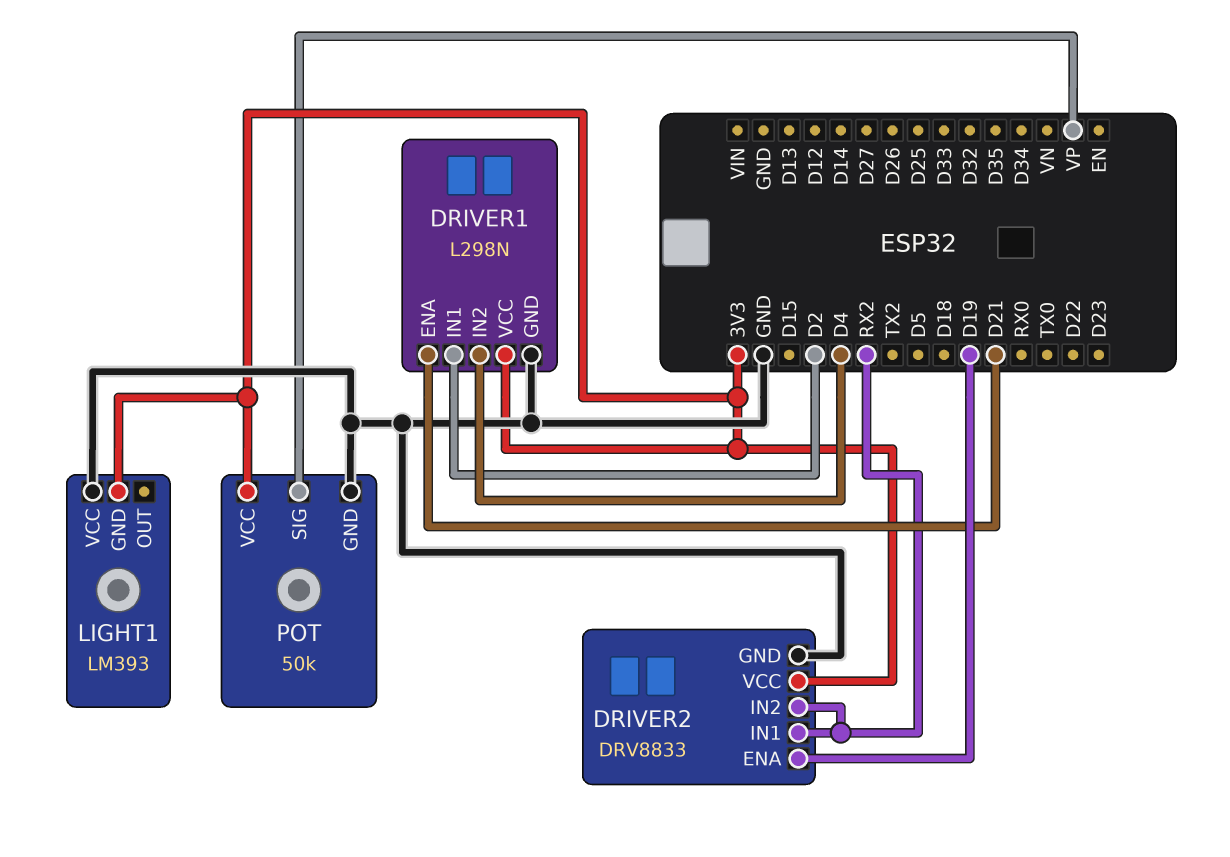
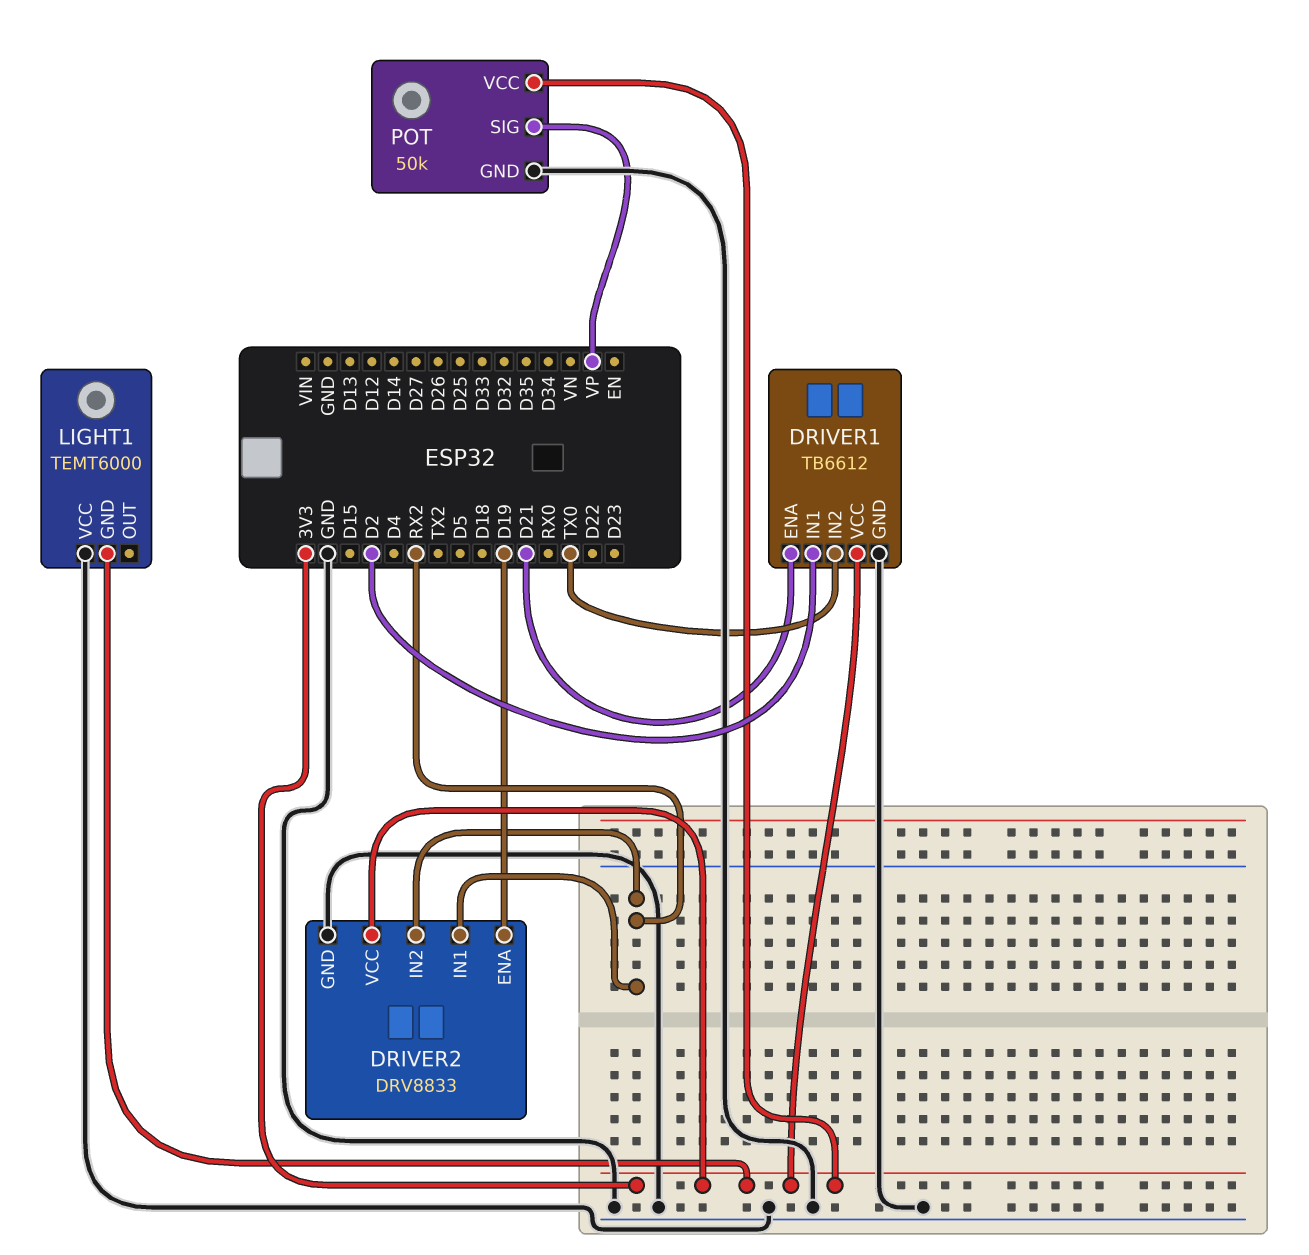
DRIVER1: L298N -> TB6612
DRIVER1 pin IN2: D4 -> TX0
LIGHT1: LM393 -> TEMT6000

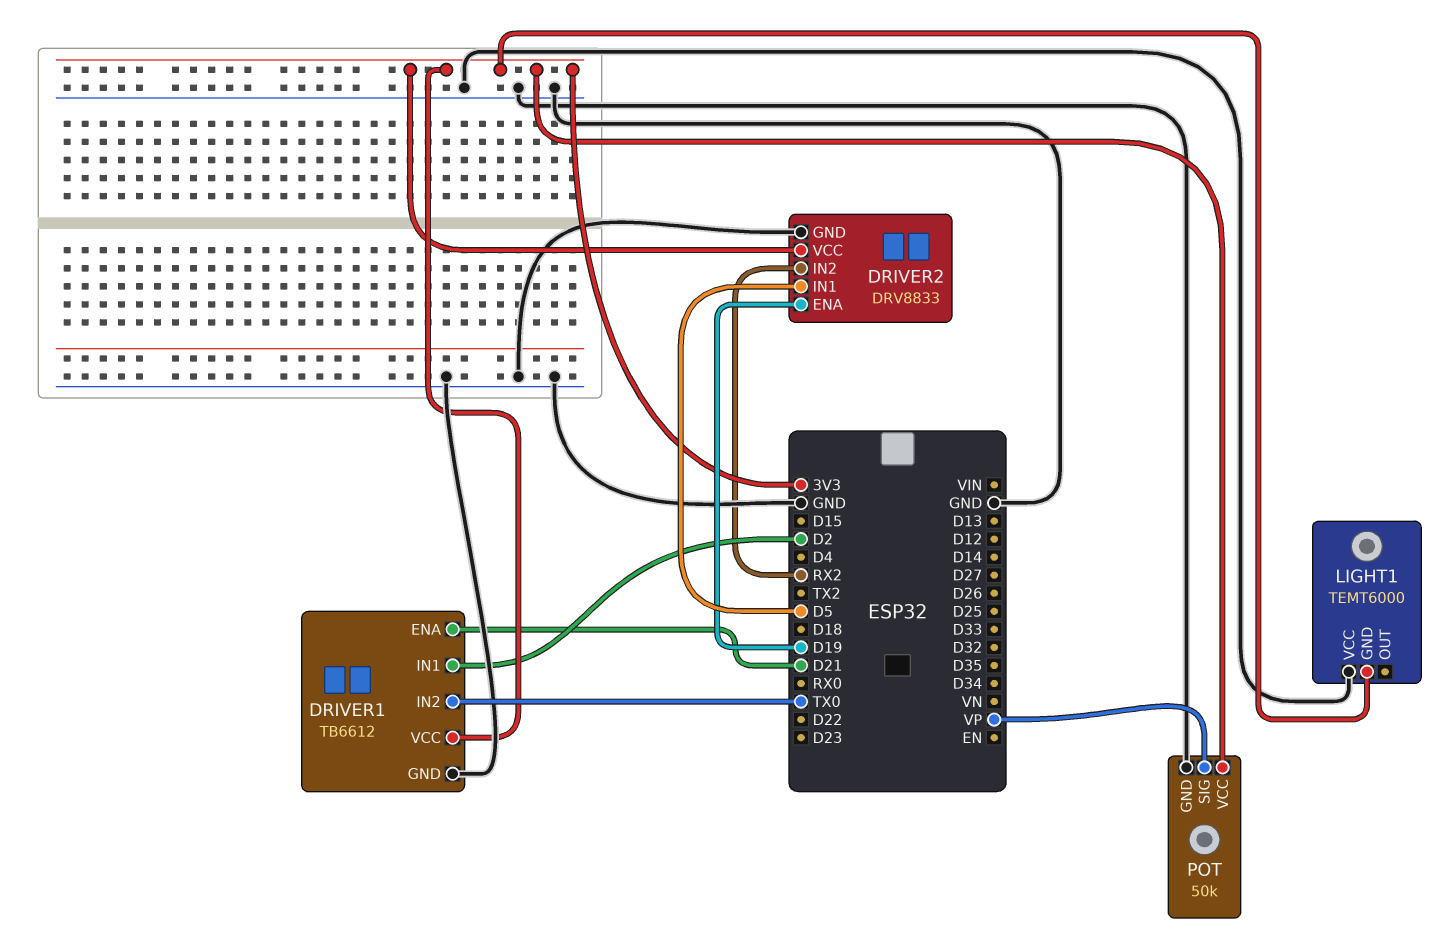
DRIVER2 pin IN1: RX2 -> D5

